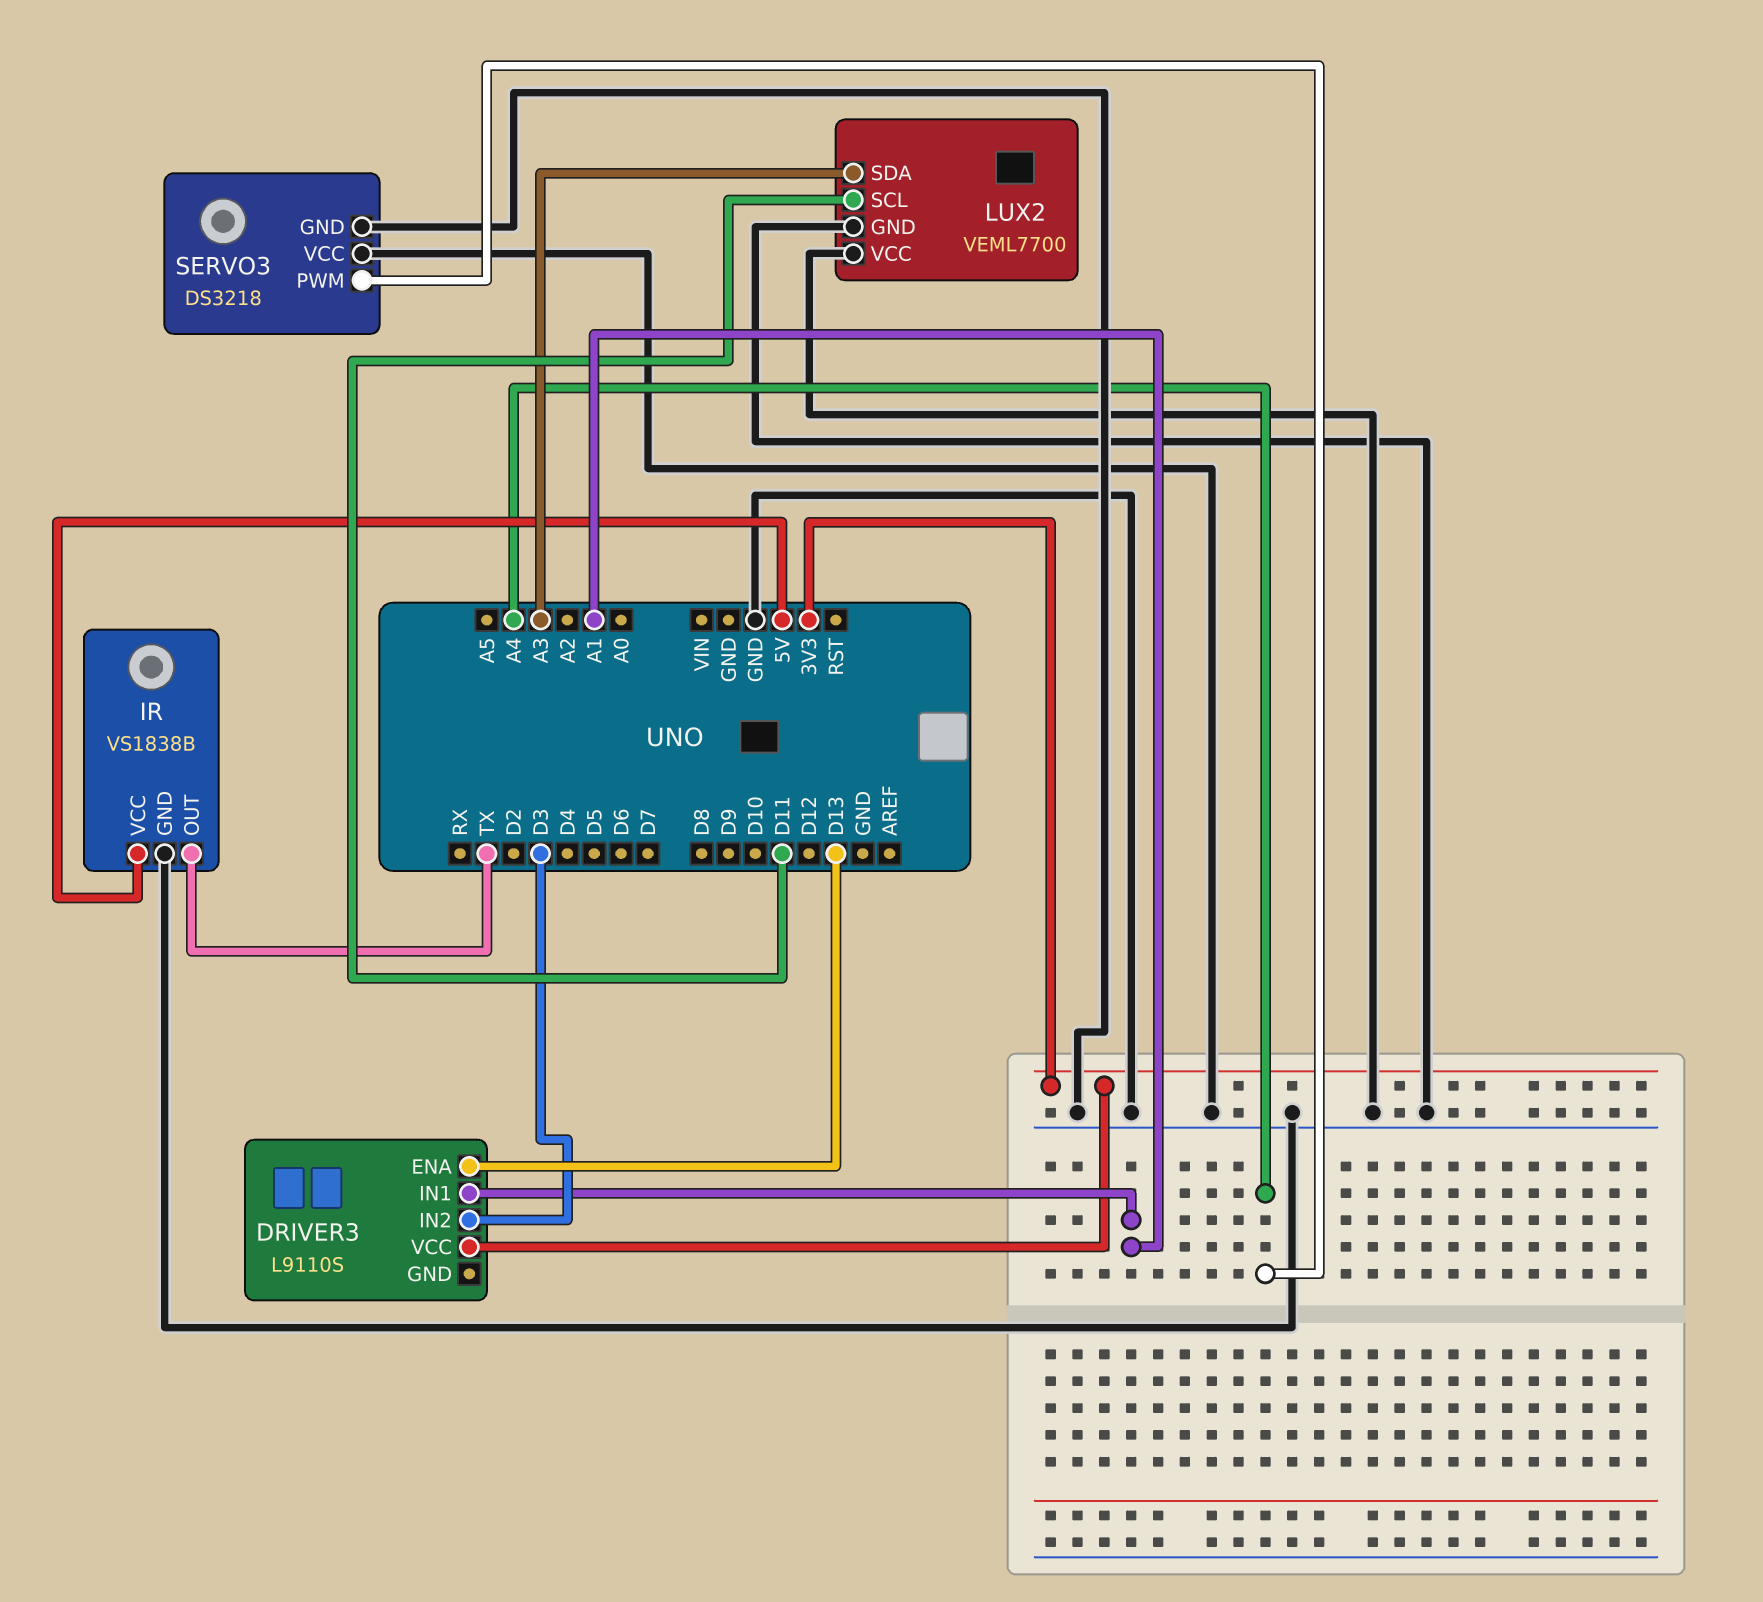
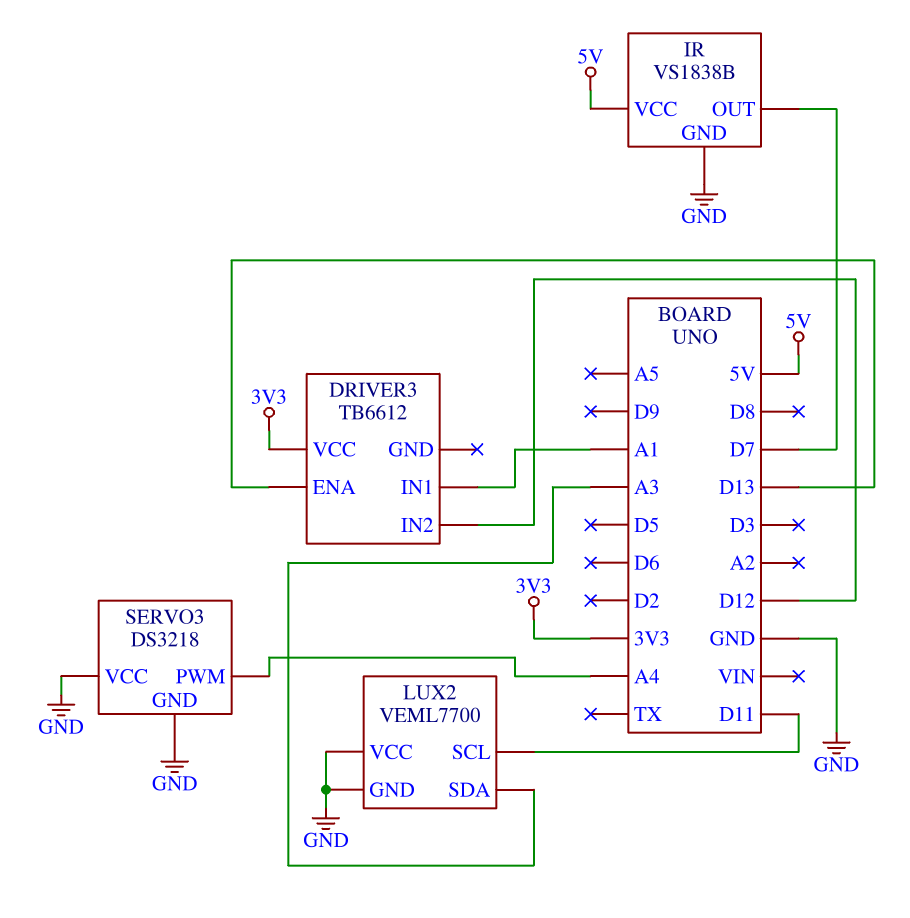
DRIVER3: L9110S -> TB6612
DRIVER3 pin IN2: D3 -> D12
IR pin OUT: TX -> D7

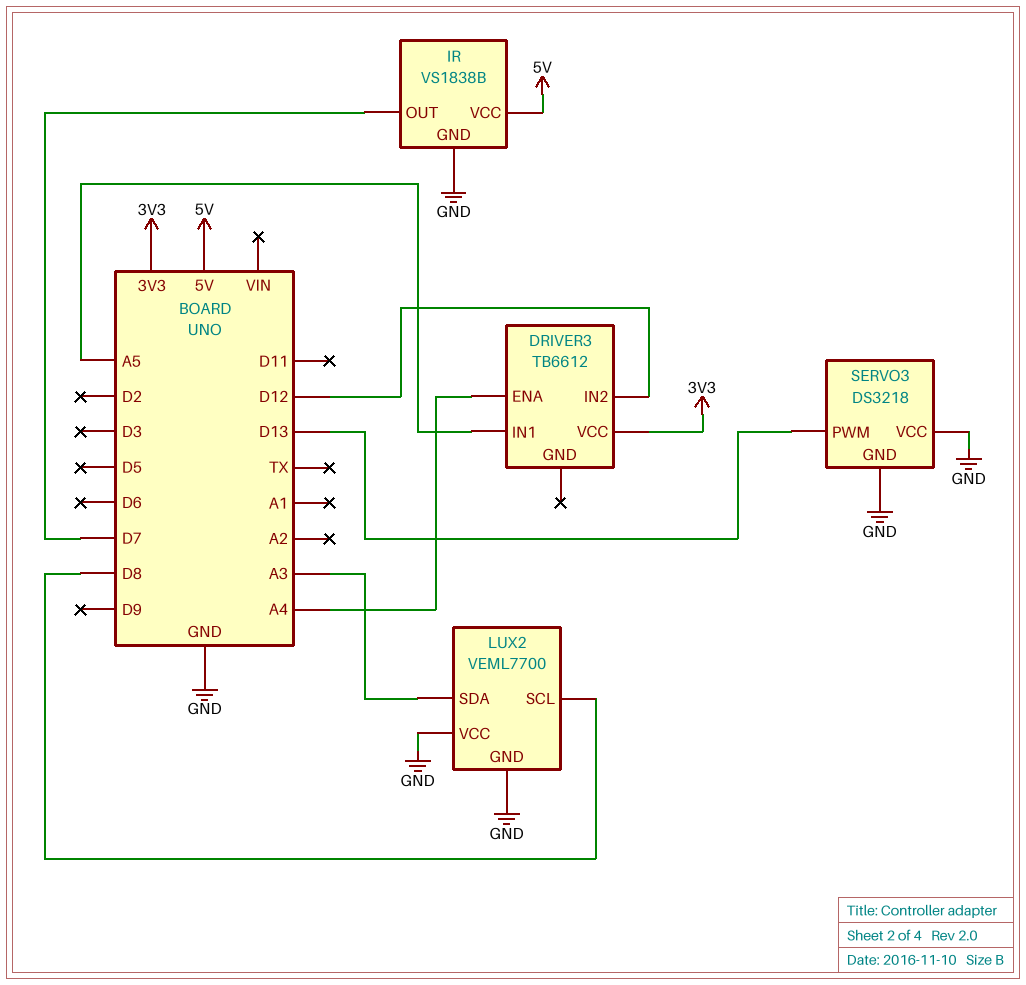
DRIVER3 pin ENA: D13 -> A4
DRIVER3 pin IN1: A1 -> A5
LUX2 pin SCL: D11 -> D8
SERVO3 pin PWM: A4 -> D13

